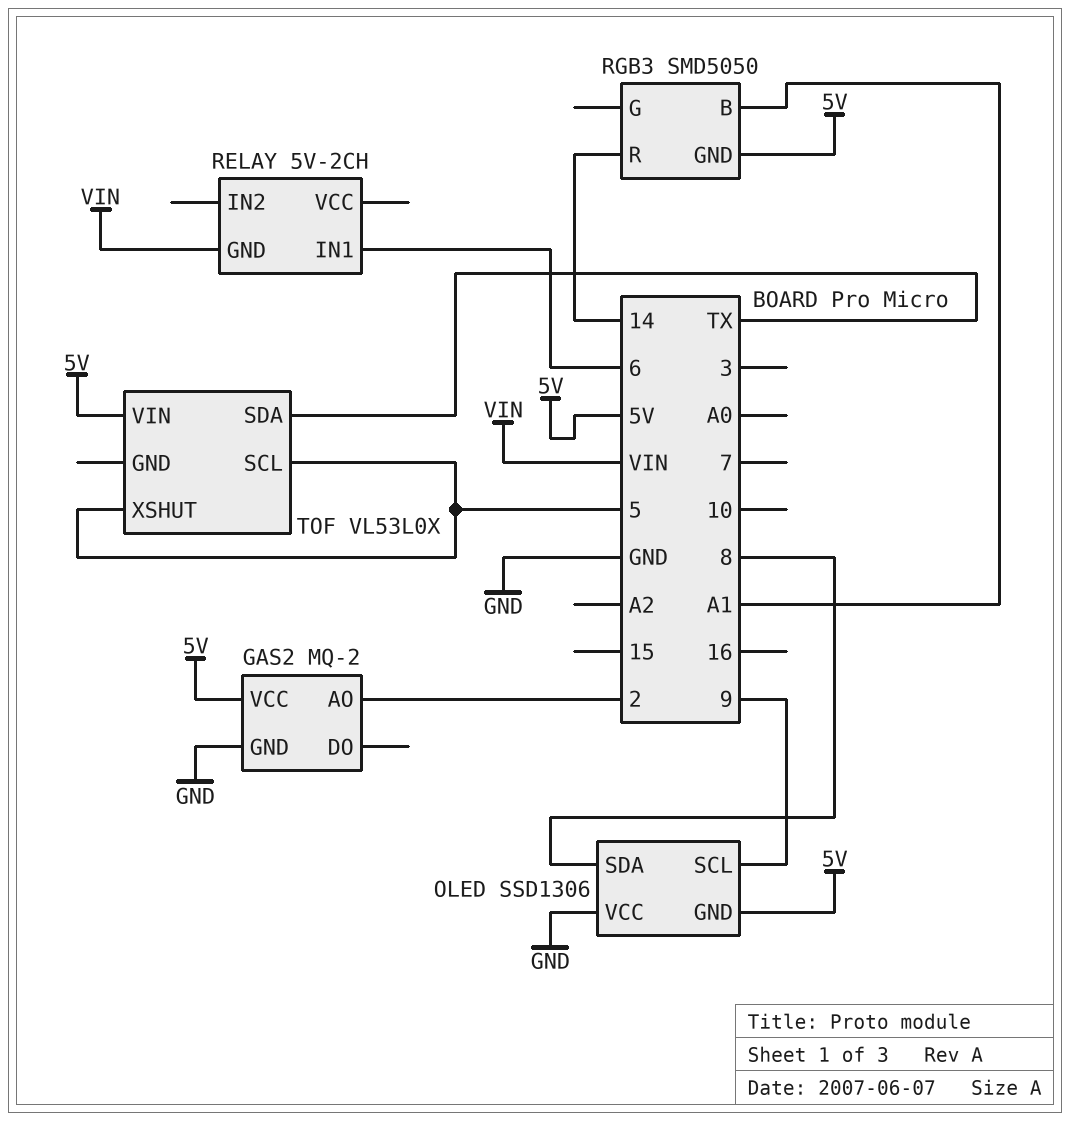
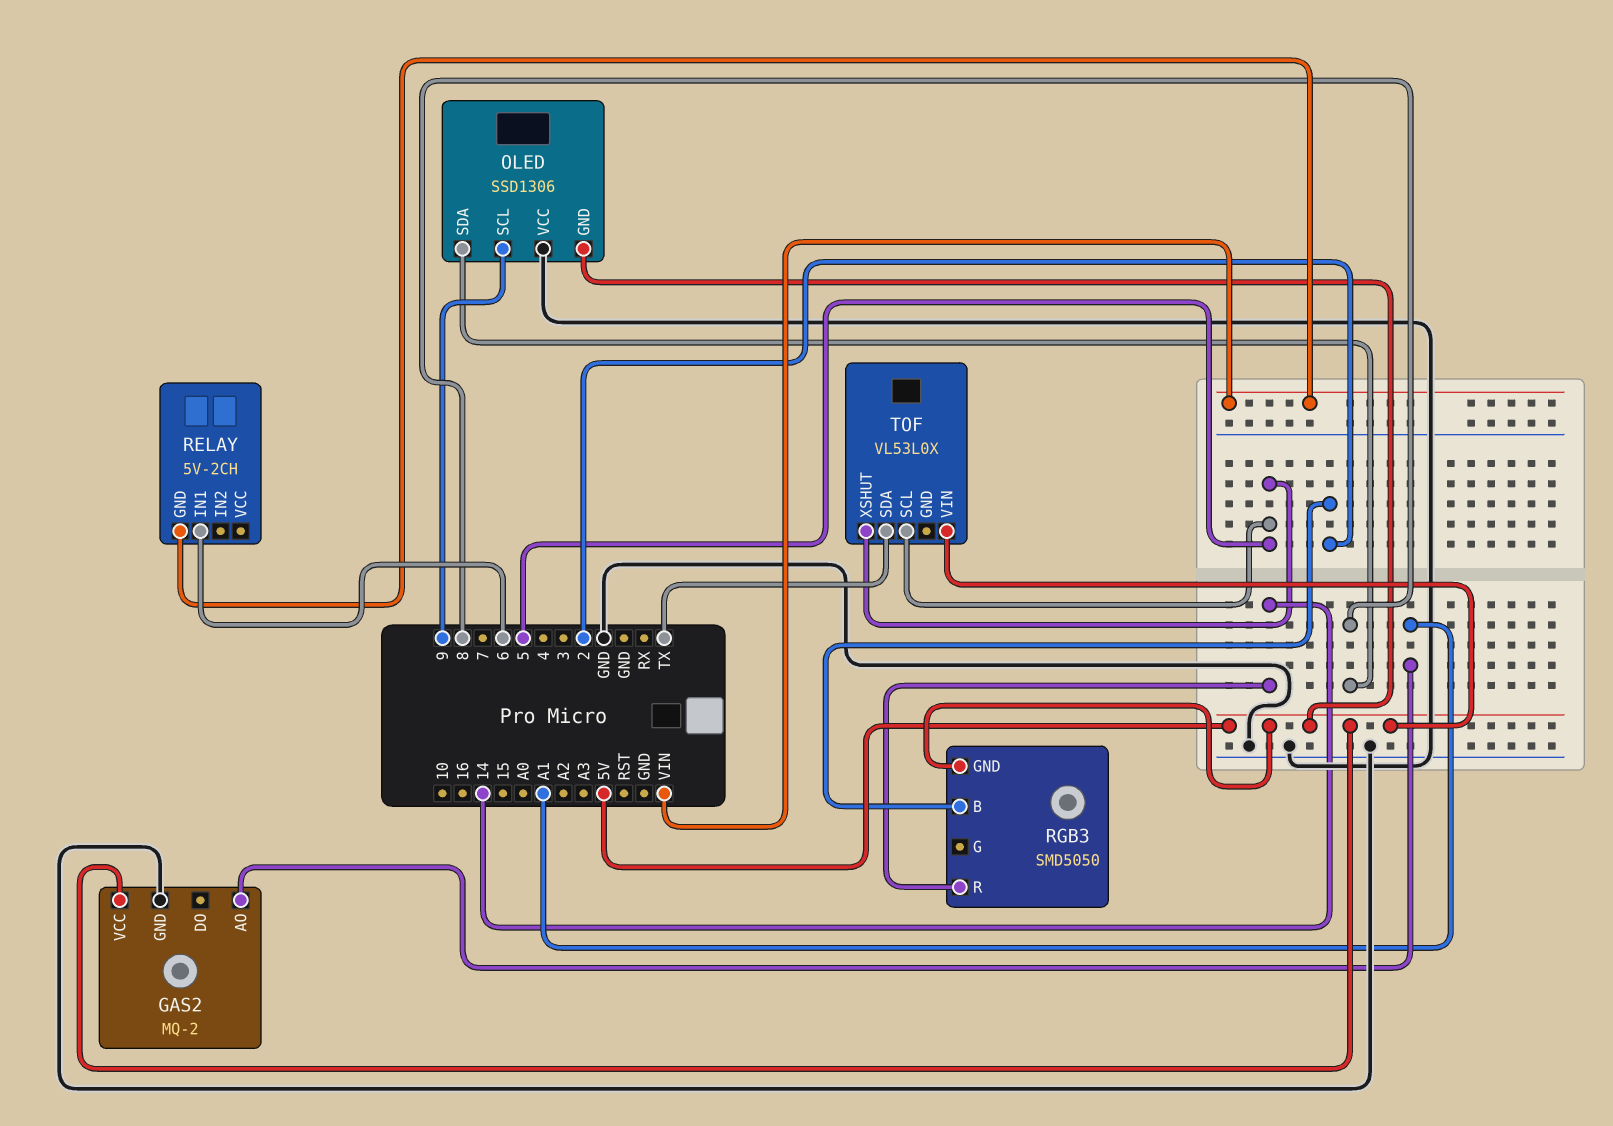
GAS2 pin AO: 2 -> A1
RGB3 pin B: A1 -> 2

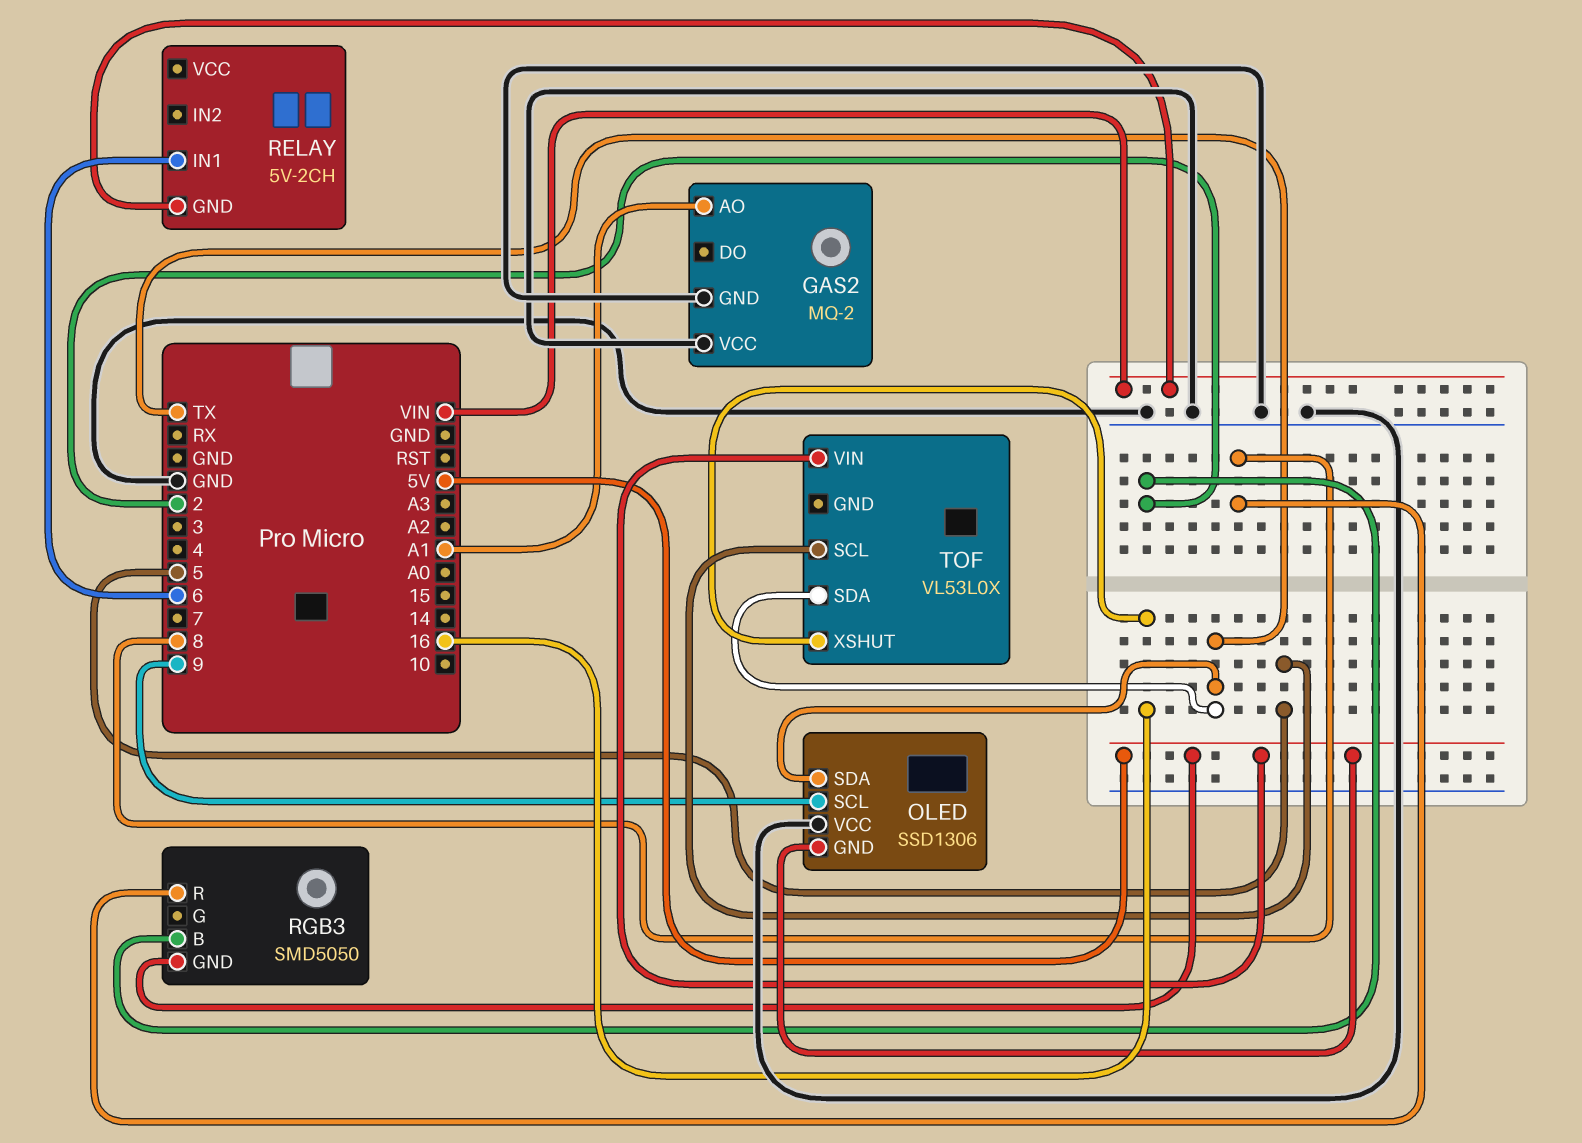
GAS2 pin VCC: 5V -> GND
OLED pin SDA: 8 -> TX
RGB3 pin R: 14 -> 8
TOF pin XSHUT: 5 -> 16

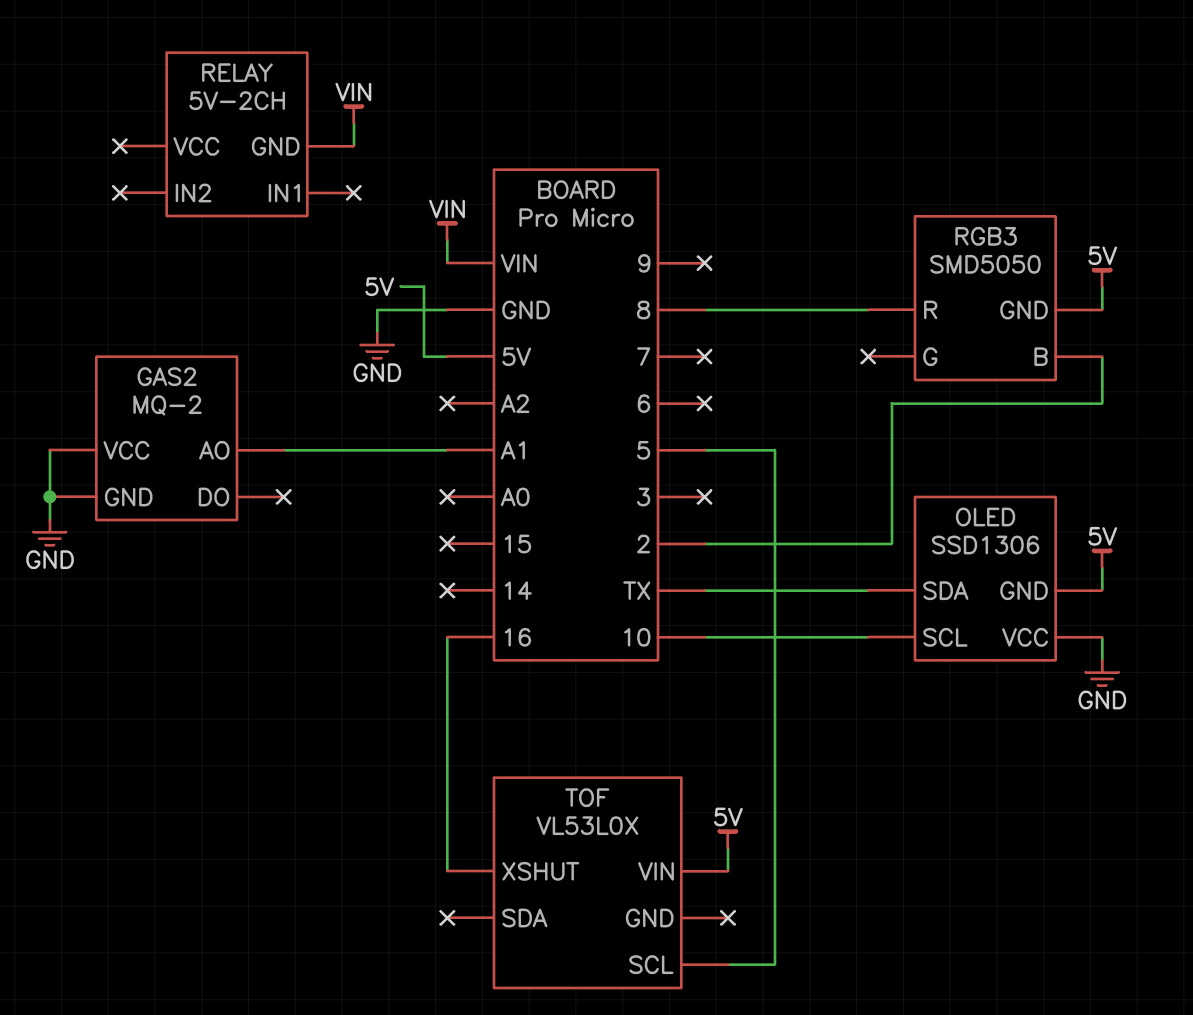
OLED pin SCL: 9 -> 10
RELAY pin IN1: 6 -> none
TOF pin SDA: TX -> none

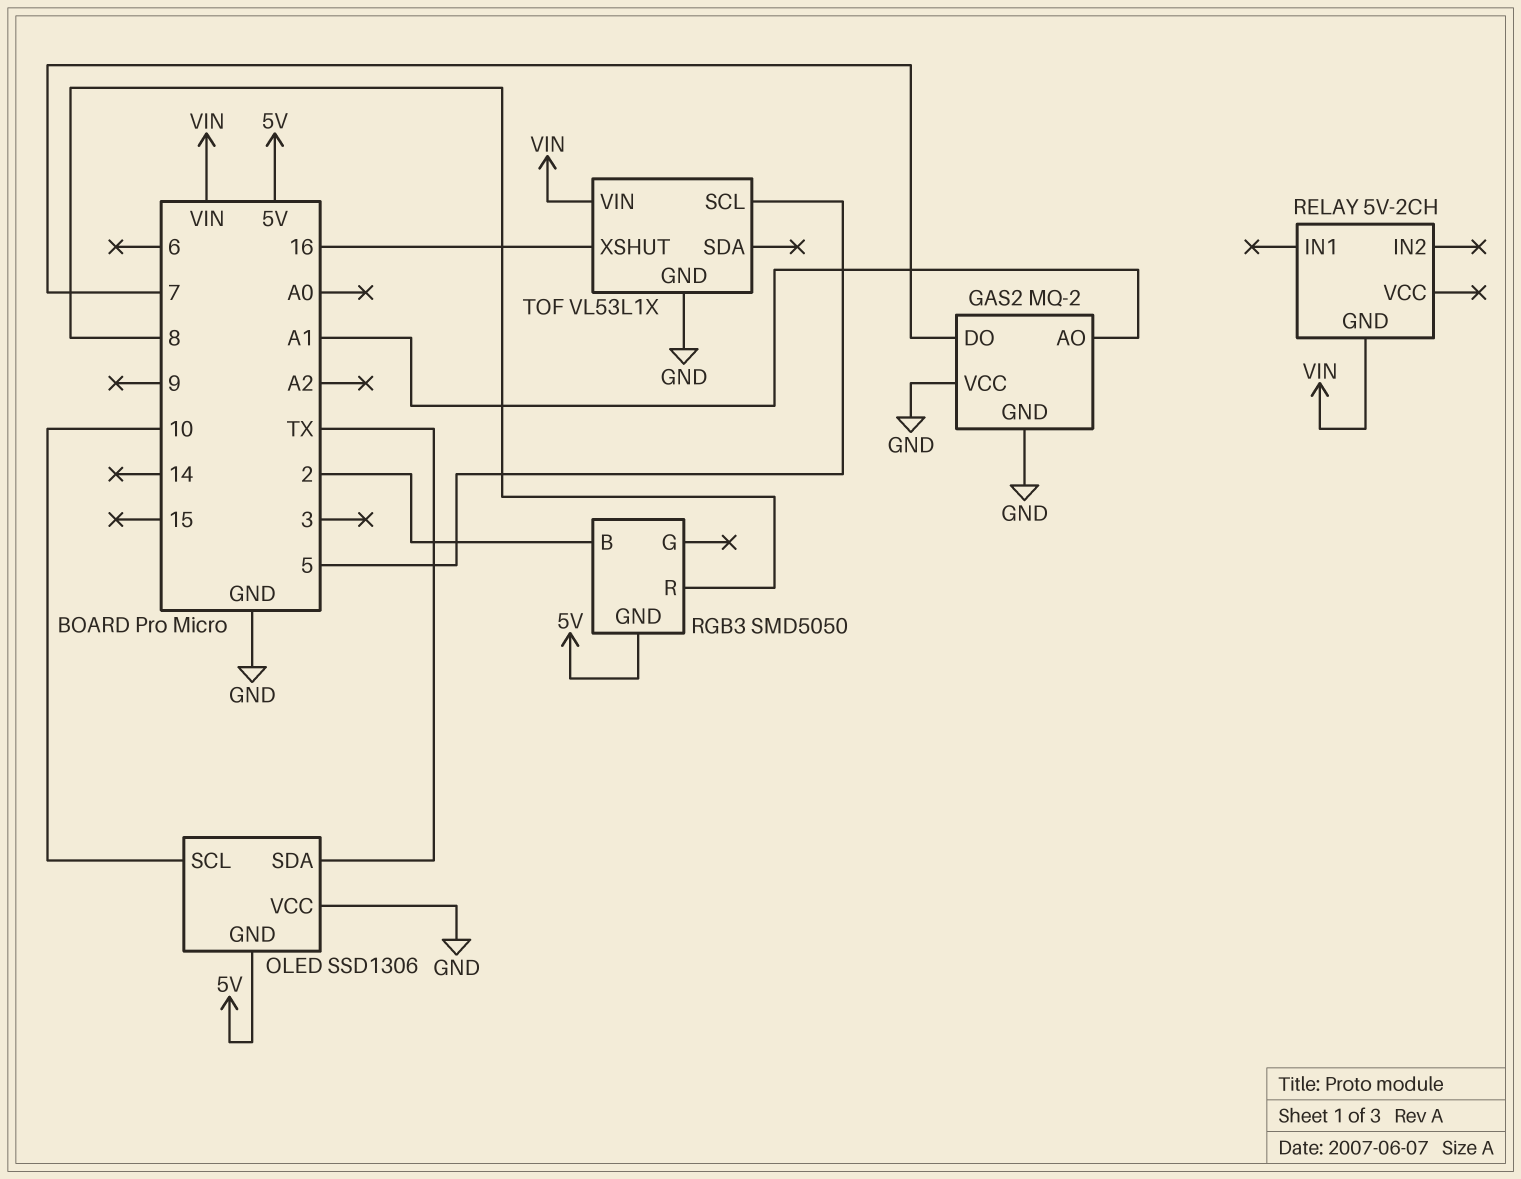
GAS2 pin DO: none -> 7
TOF: VL53L0X -> VL53L1X
TOF pin GND: none -> GND
TOF pin VIN: 5V -> VIN

